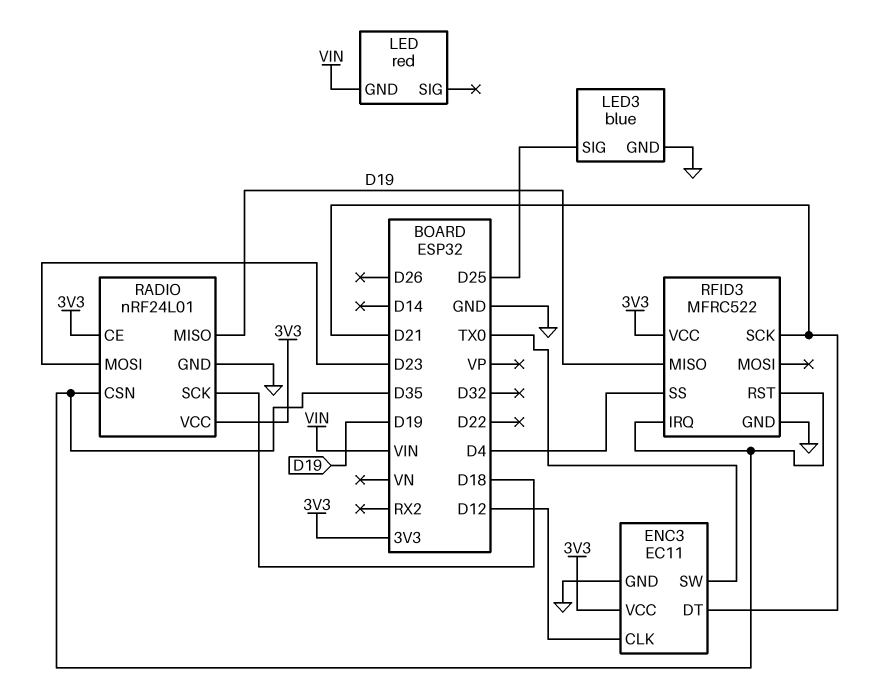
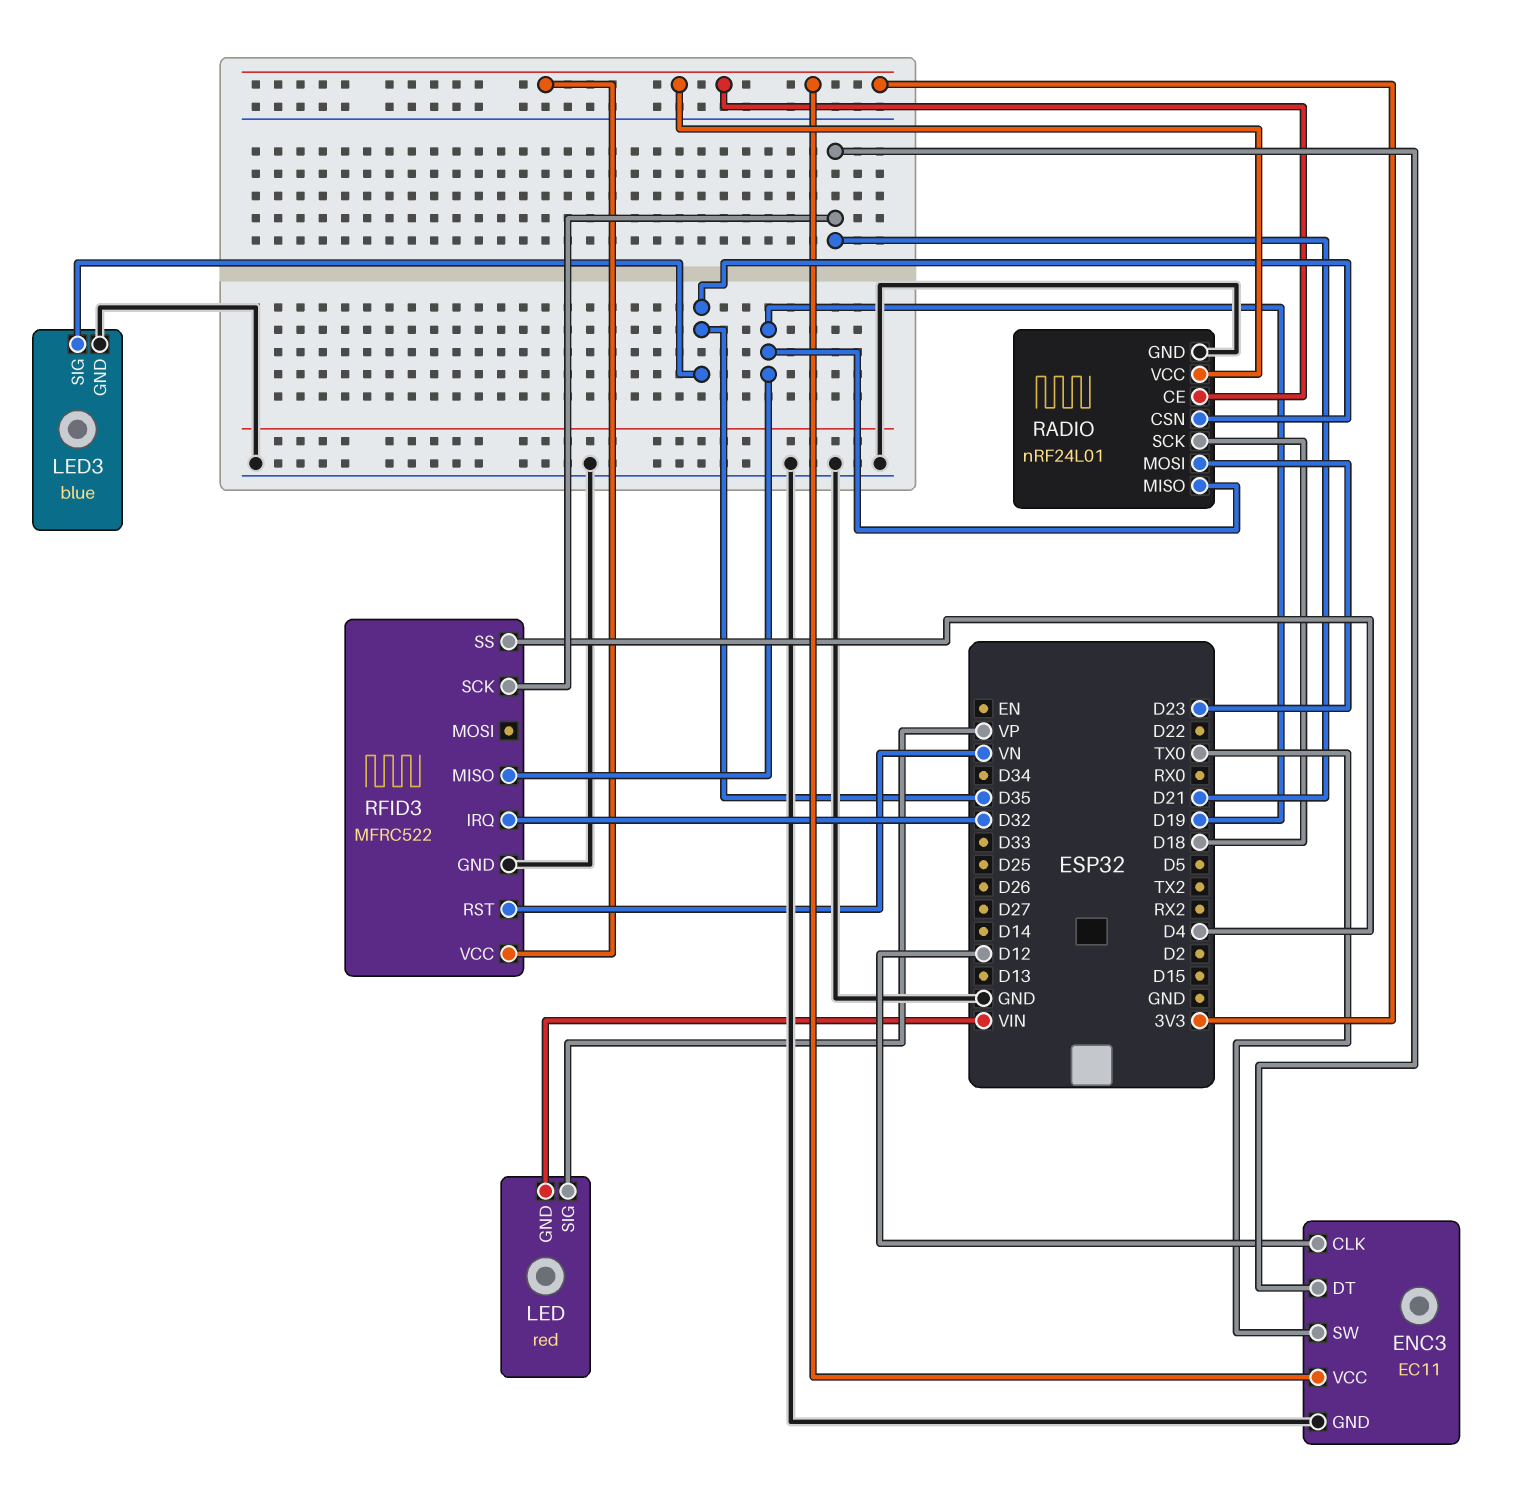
LED pin SIG: none -> VP
LED3 pin SIG: D25 -> D35
RFID3 pin IRQ: D35 -> D32
RFID3 pin RST: D35 -> VN

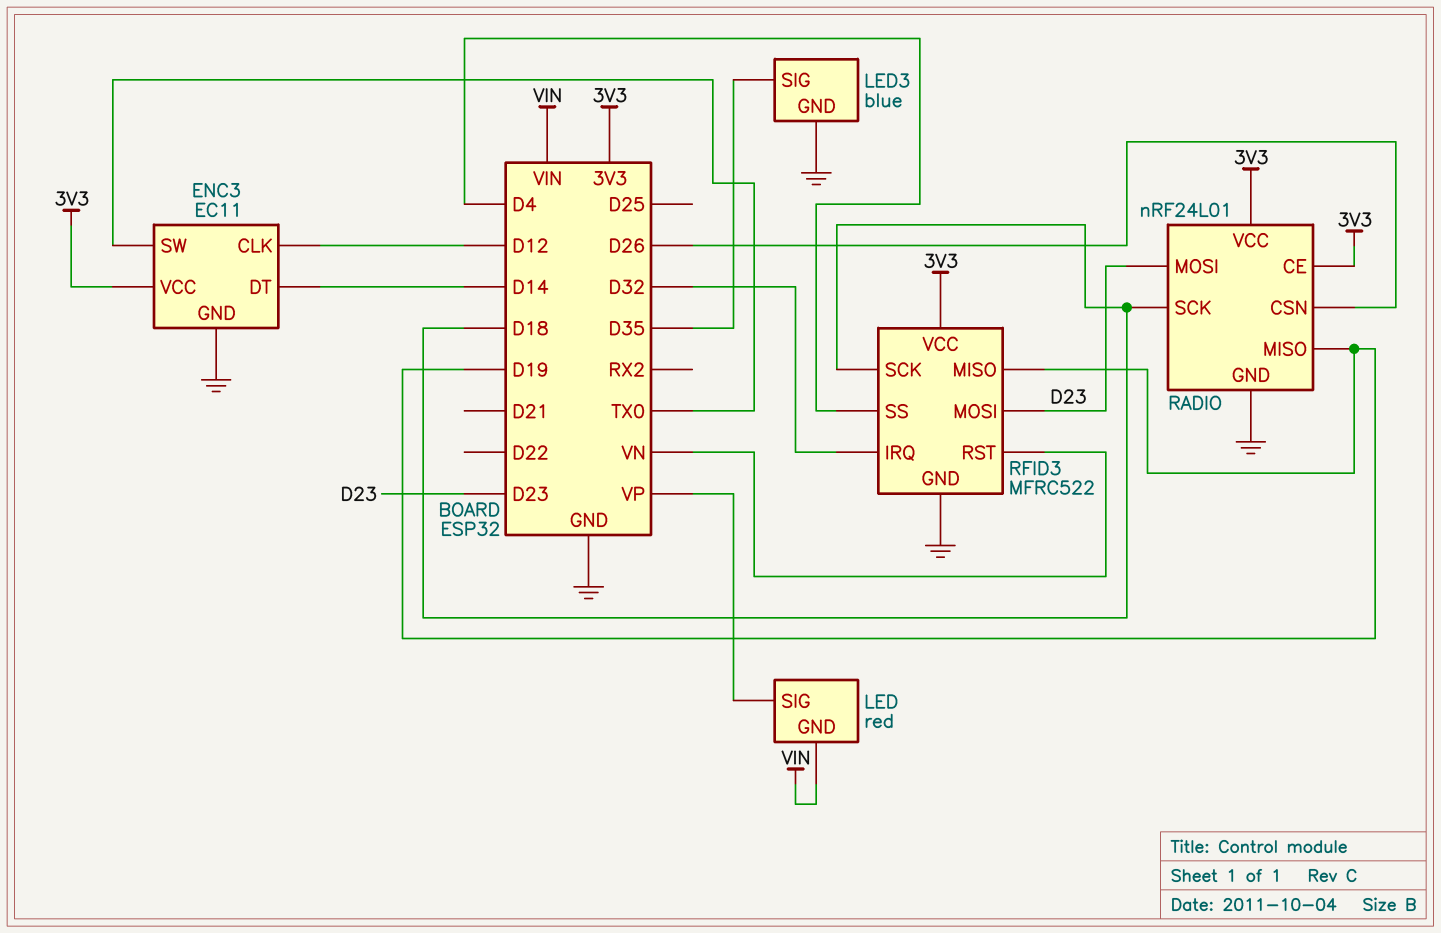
ENC3 pin DT: D21 -> D14
RADIO pin CSN: D35 -> D26
RFID3 pin MOSI: none -> D23
RFID3 pin SCK: D21 -> D18

